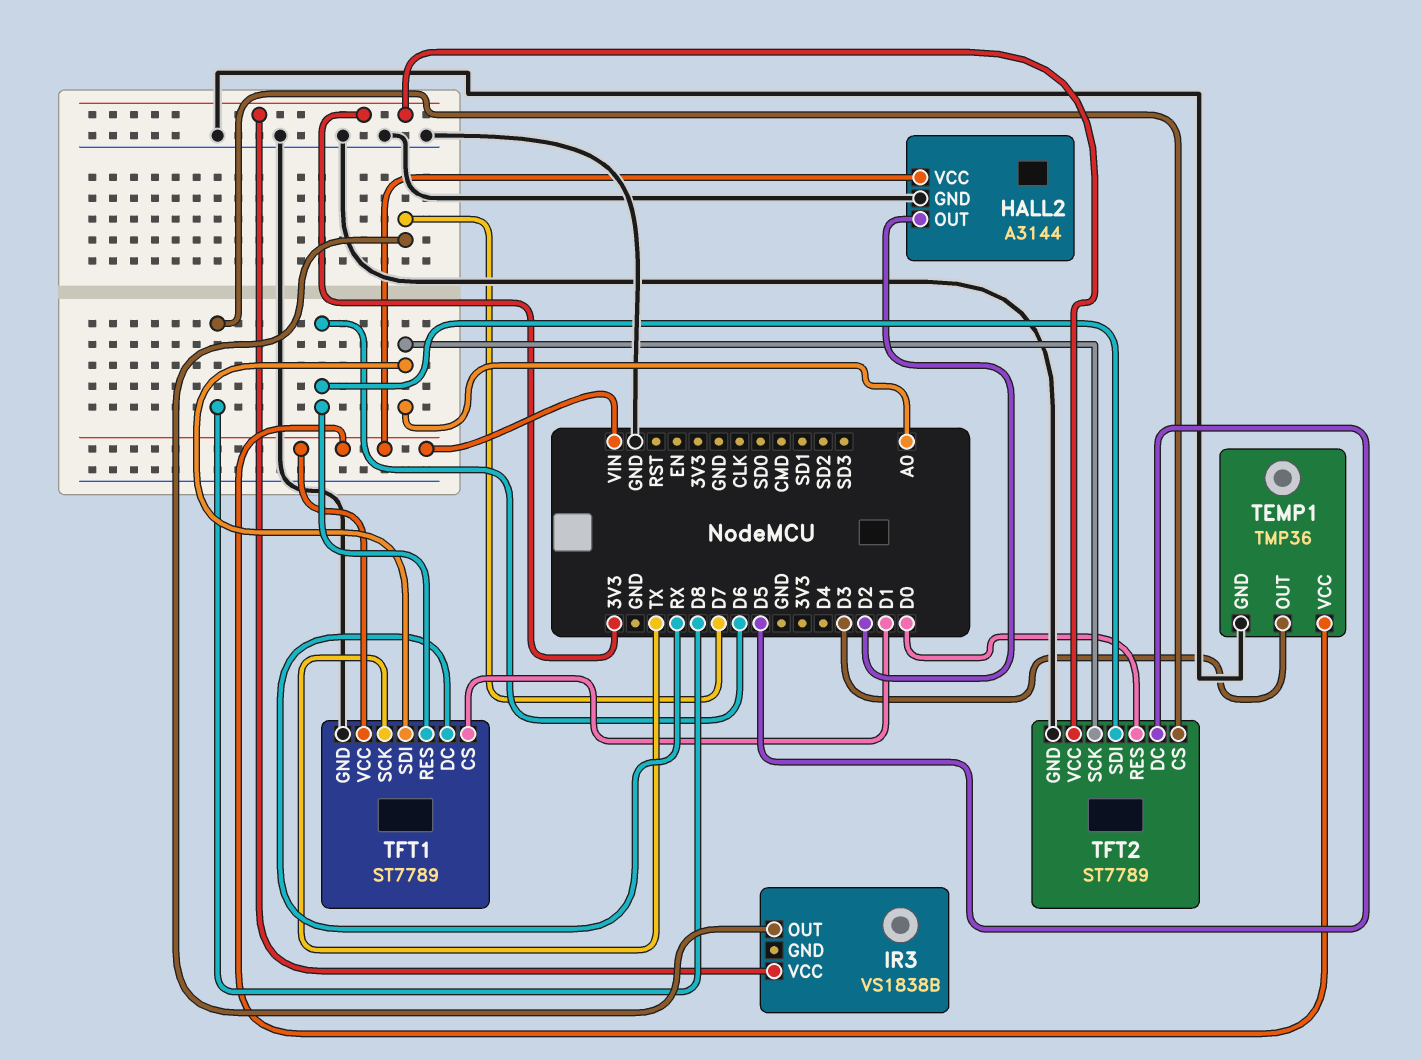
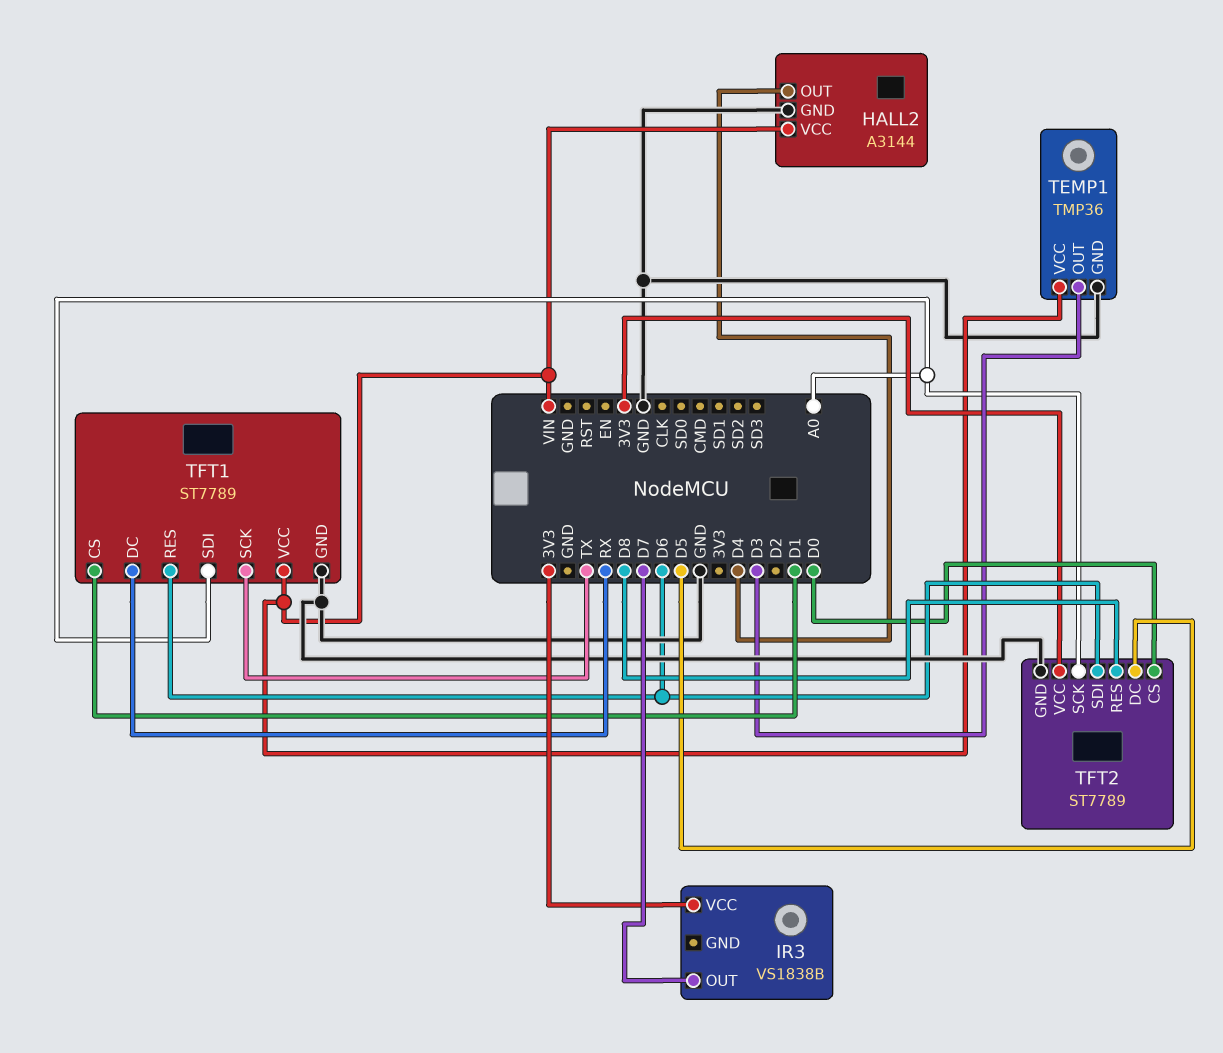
HALL2 pin OUT: D2 -> D4
TFT2 pin CS: D8 -> D0
TFT2 pin RES: D0 -> D8

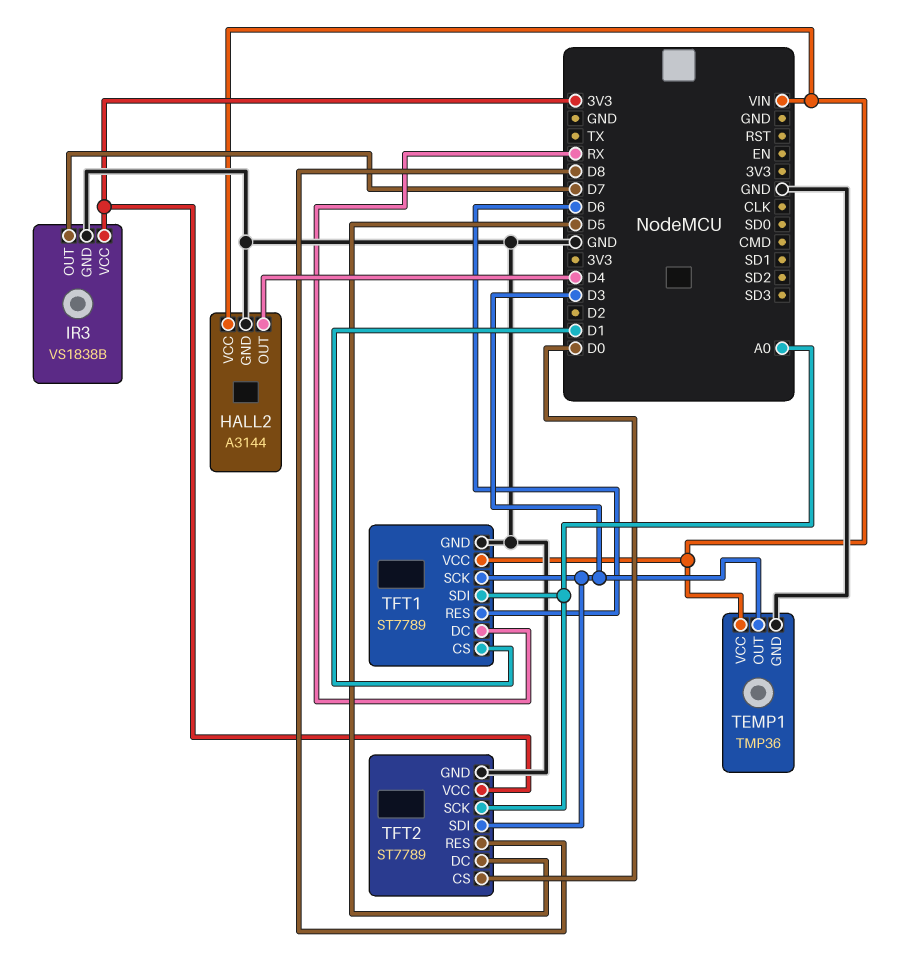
IR3 pin GND: none -> GND
TFT1 pin SCK: TX -> D3
TFT2 pin SDI: D6 -> D3

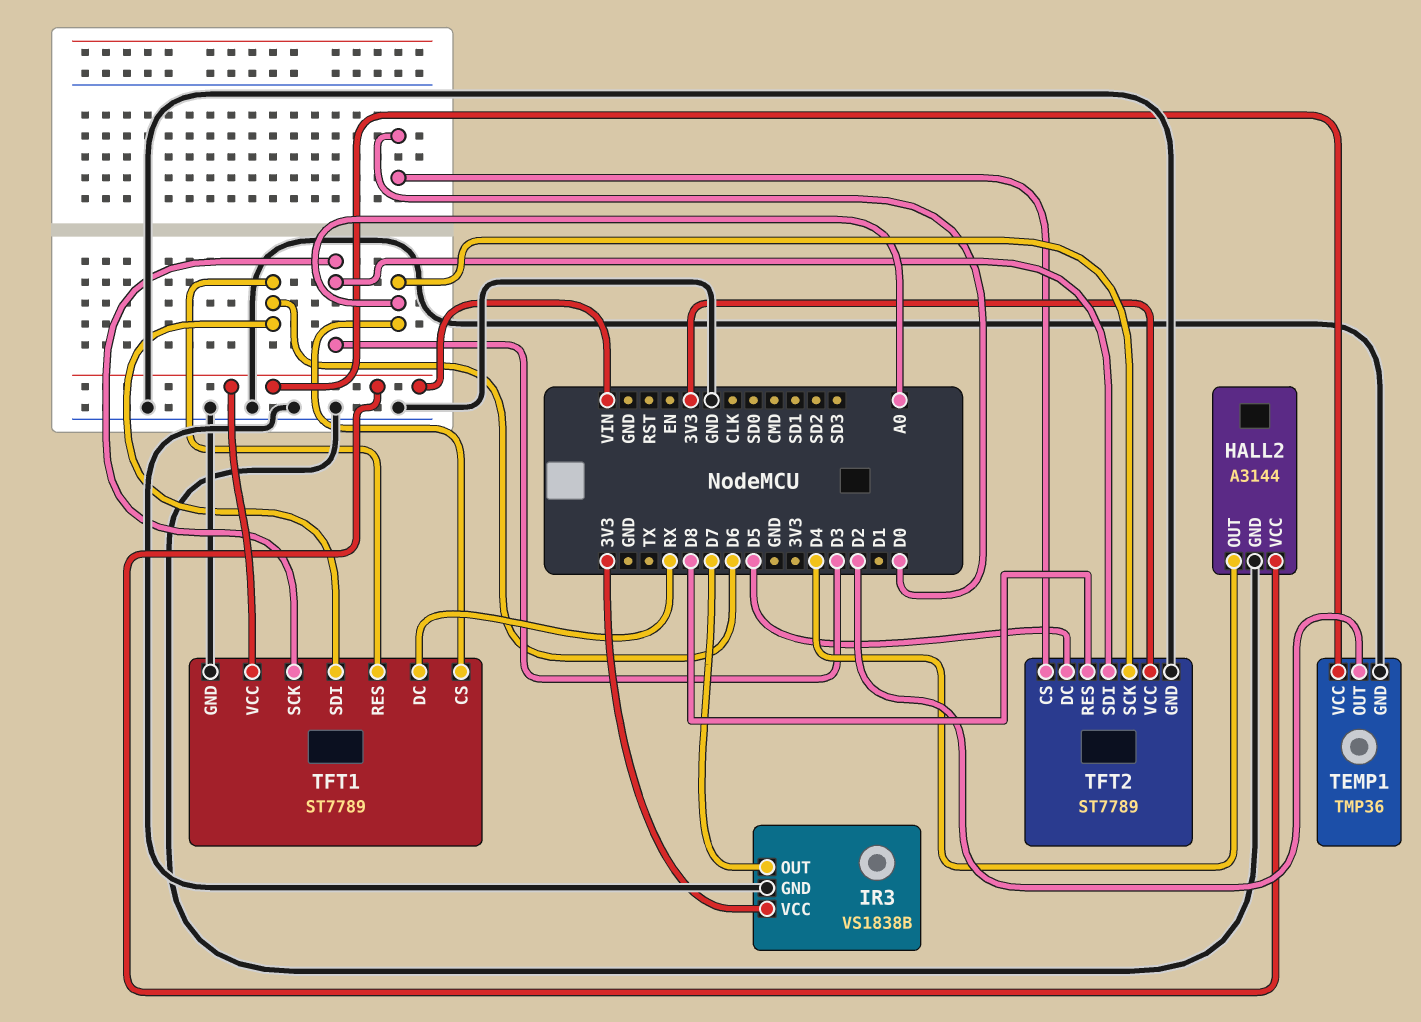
TEMP1 pin OUT: D3 -> D2
TFT1 pin CS: D1 -> A0
TFT1 pin SDI: A0 -> D6

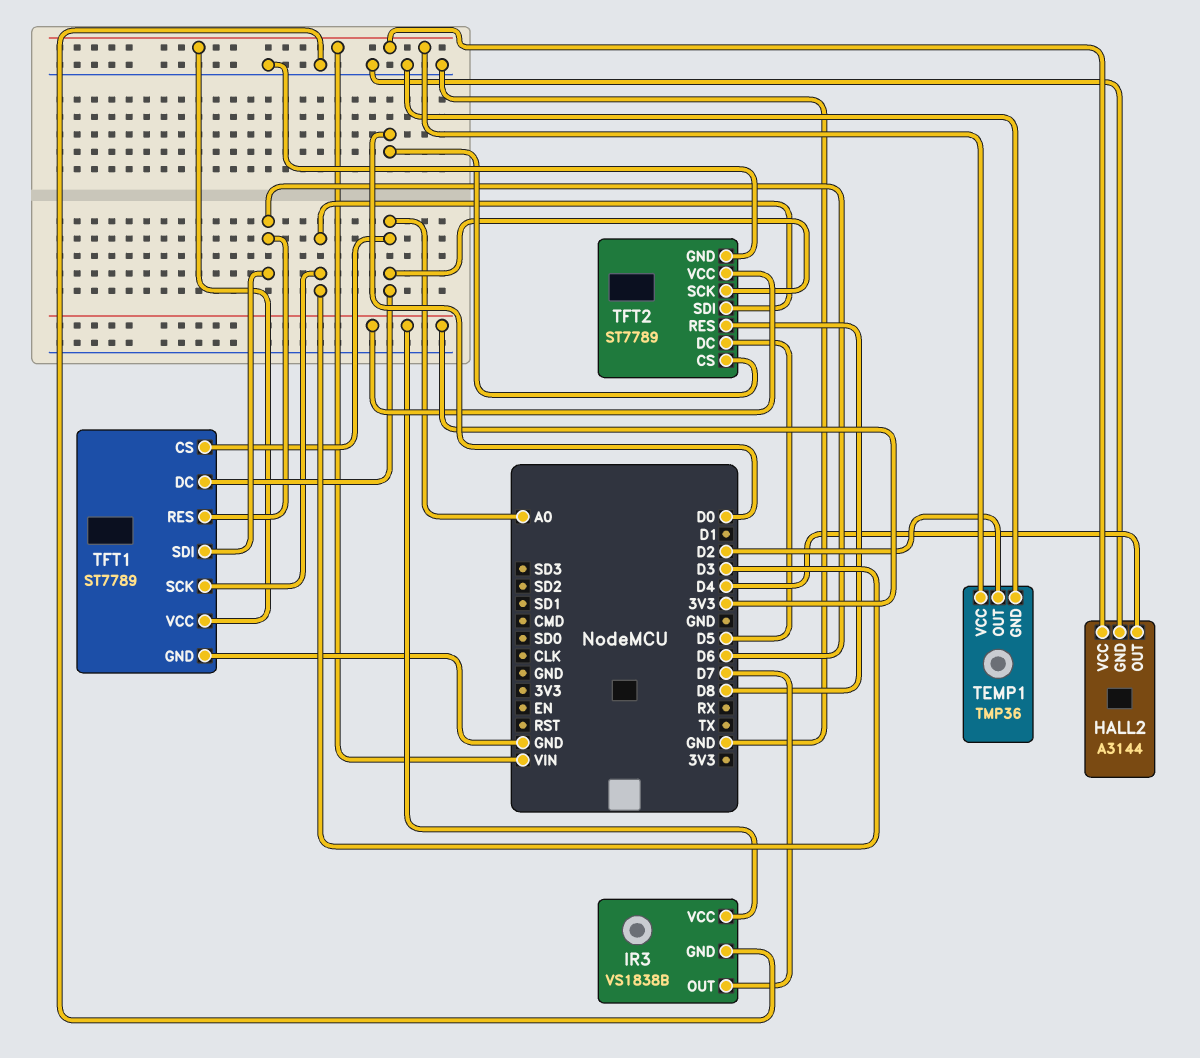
TFT1 pin DC: RX -> A0

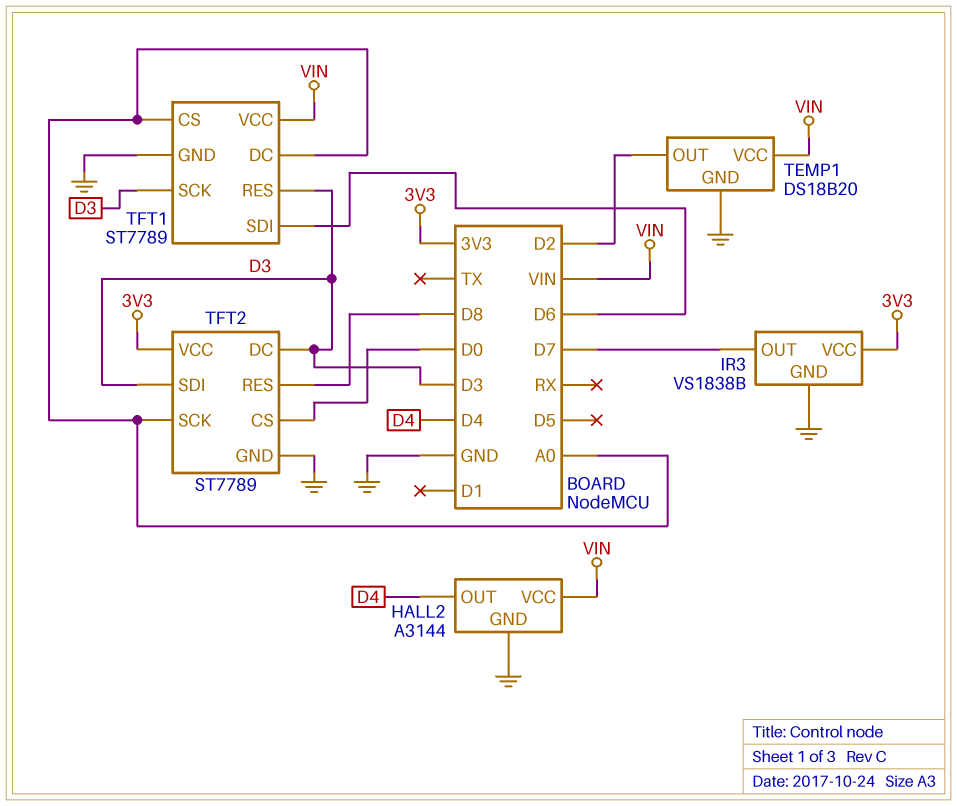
TEMP1: TMP36 -> DS18B20
TFT1 pin RES: D6 -> D3
TFT2 pin DC: D5 -> D3

